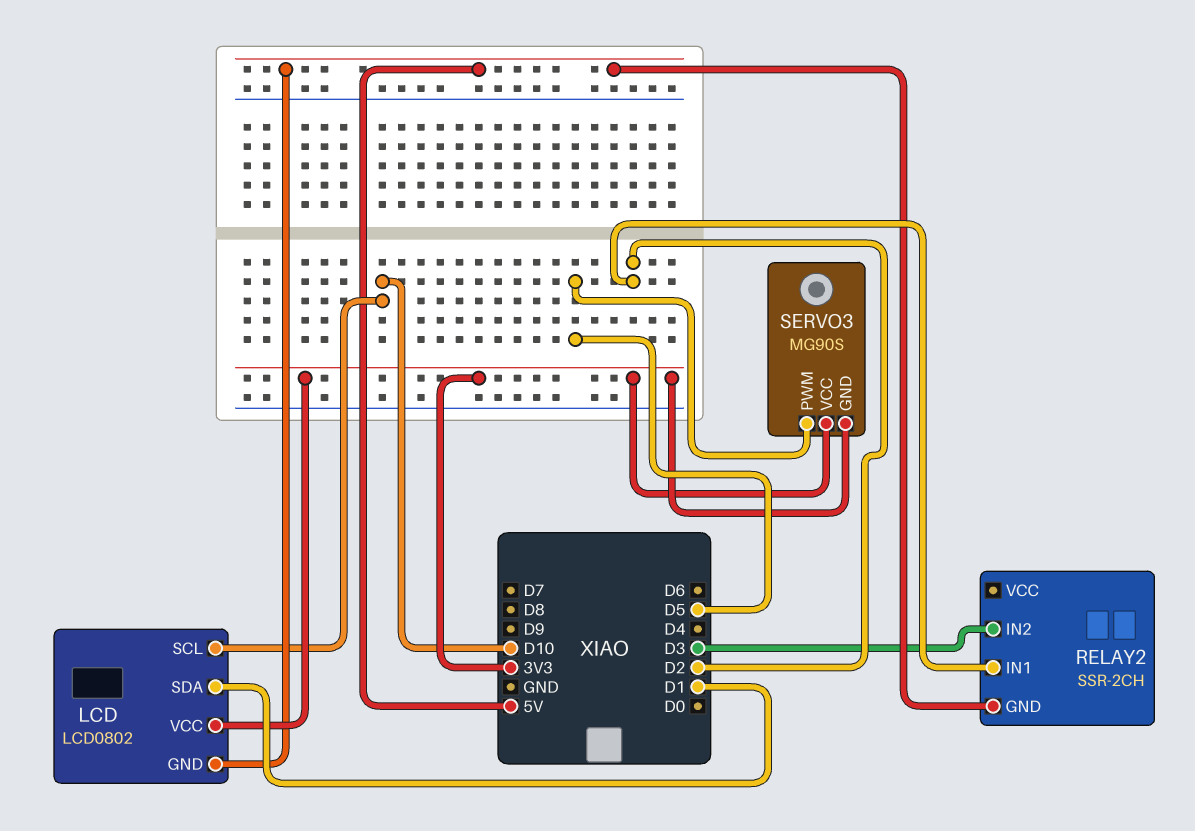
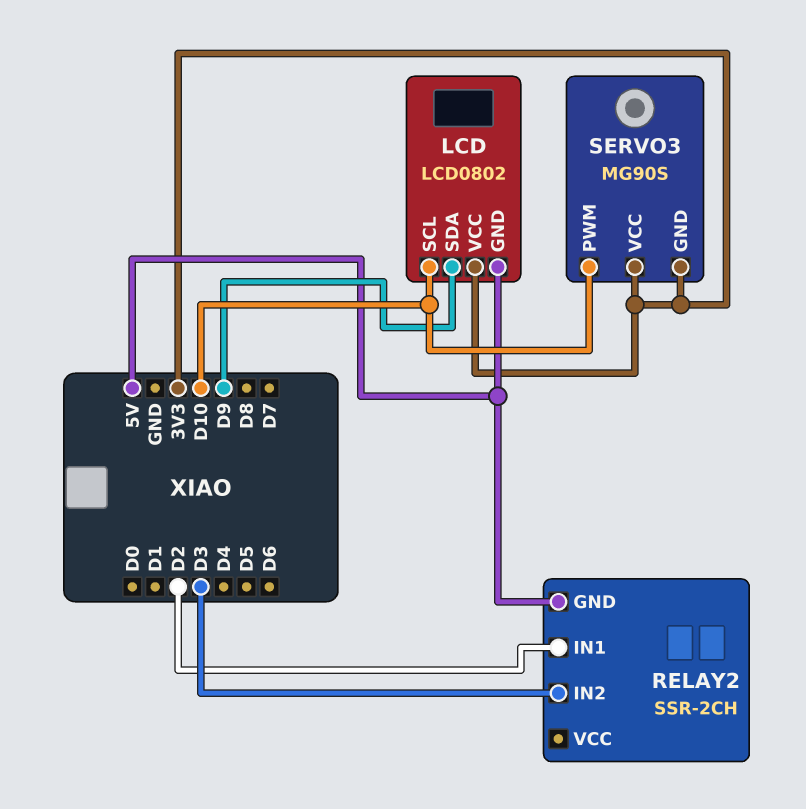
LCD pin SDA: D1 -> D9
SERVO3 pin PWM: D5 -> D10

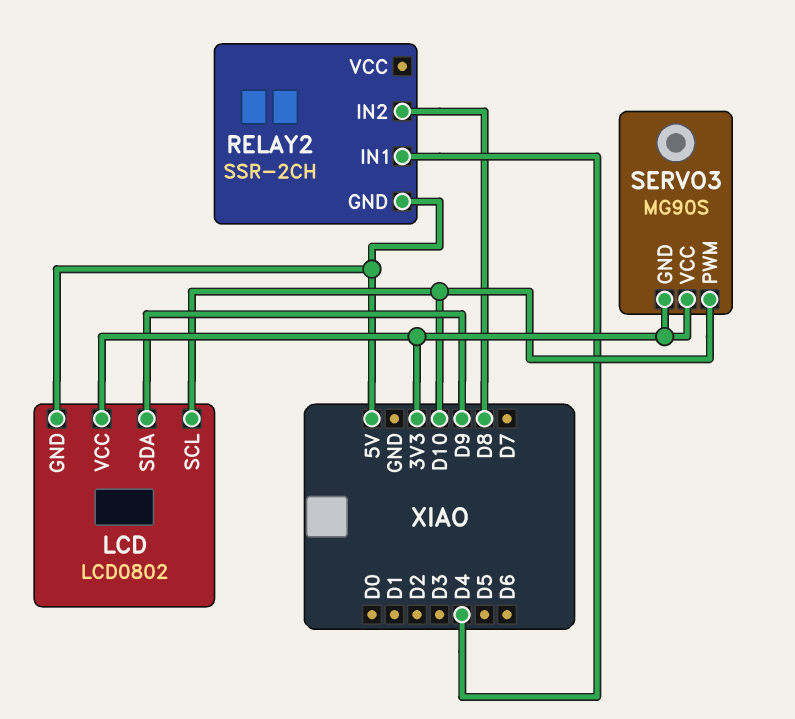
RELAY2 pin IN1: D2 -> D4
RELAY2 pin IN2: D3 -> D8

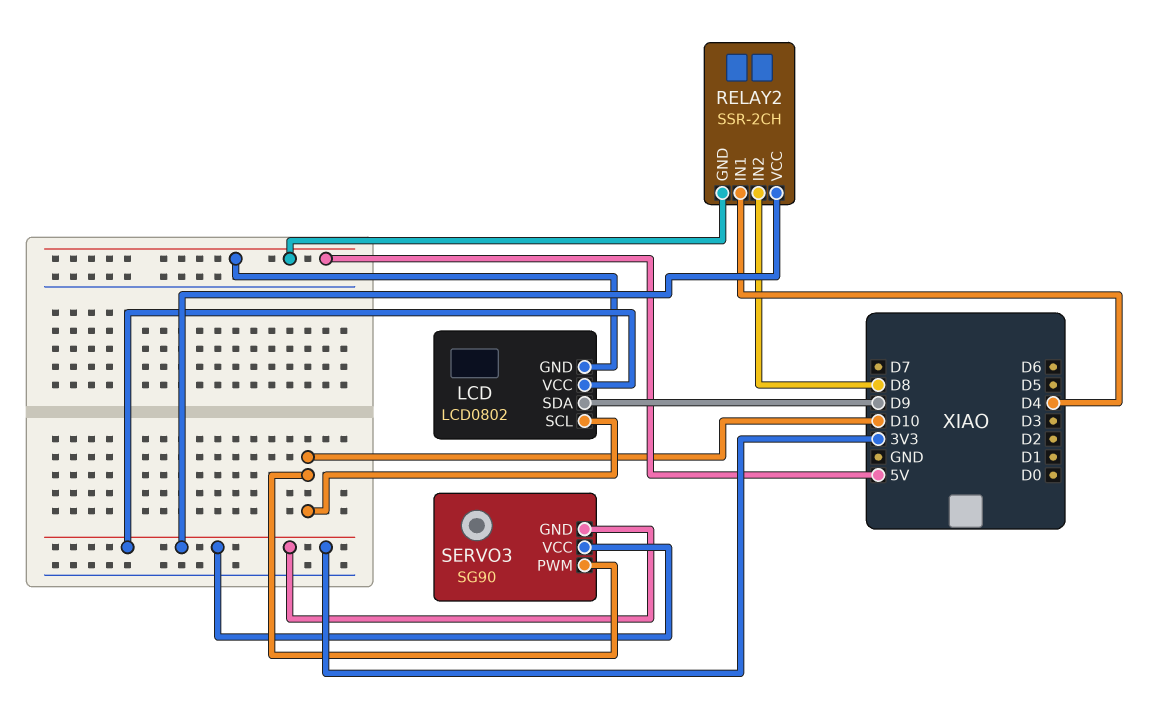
RELAY2 pin VCC: none -> 3V3
SERVO3: MG90S -> SG90

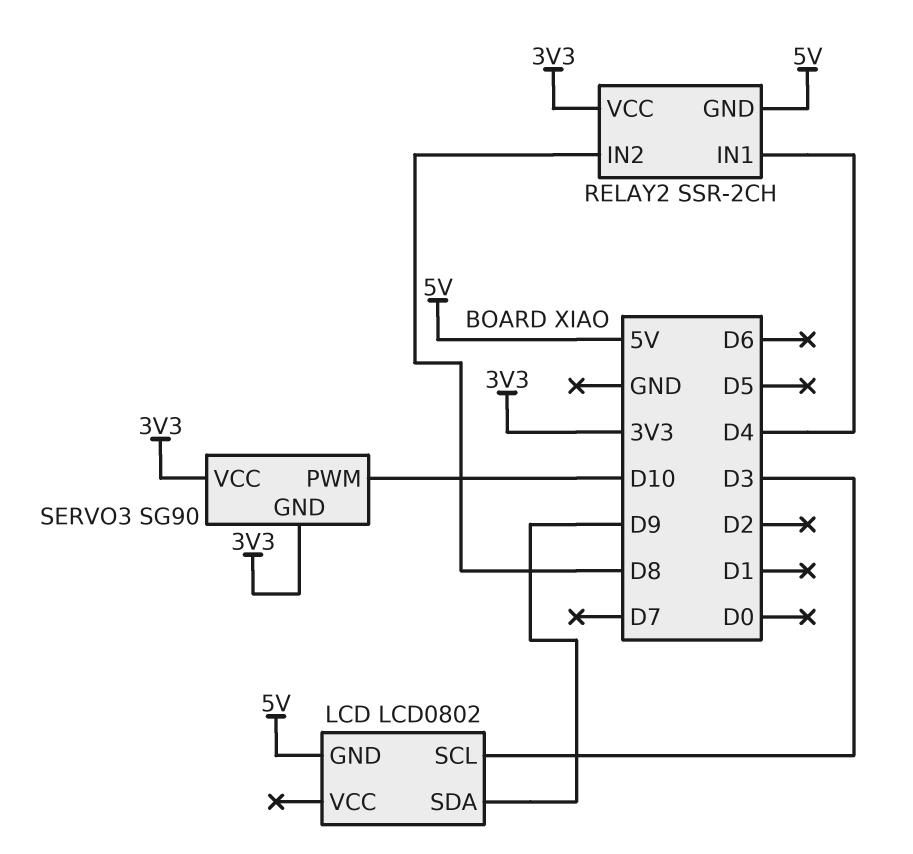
LCD pin SCL: D10 -> D3
LCD pin VCC: 3V3 -> none

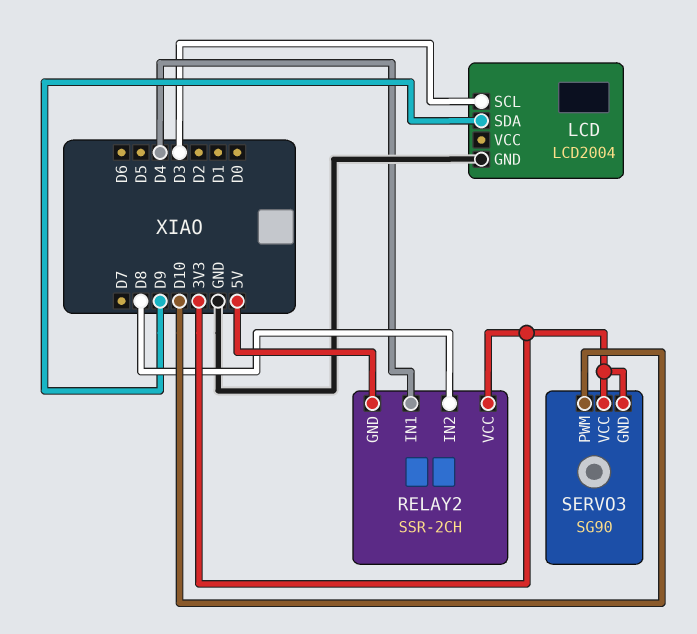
LCD: LCD0802 -> LCD2004
LCD pin GND: 5V -> GND

